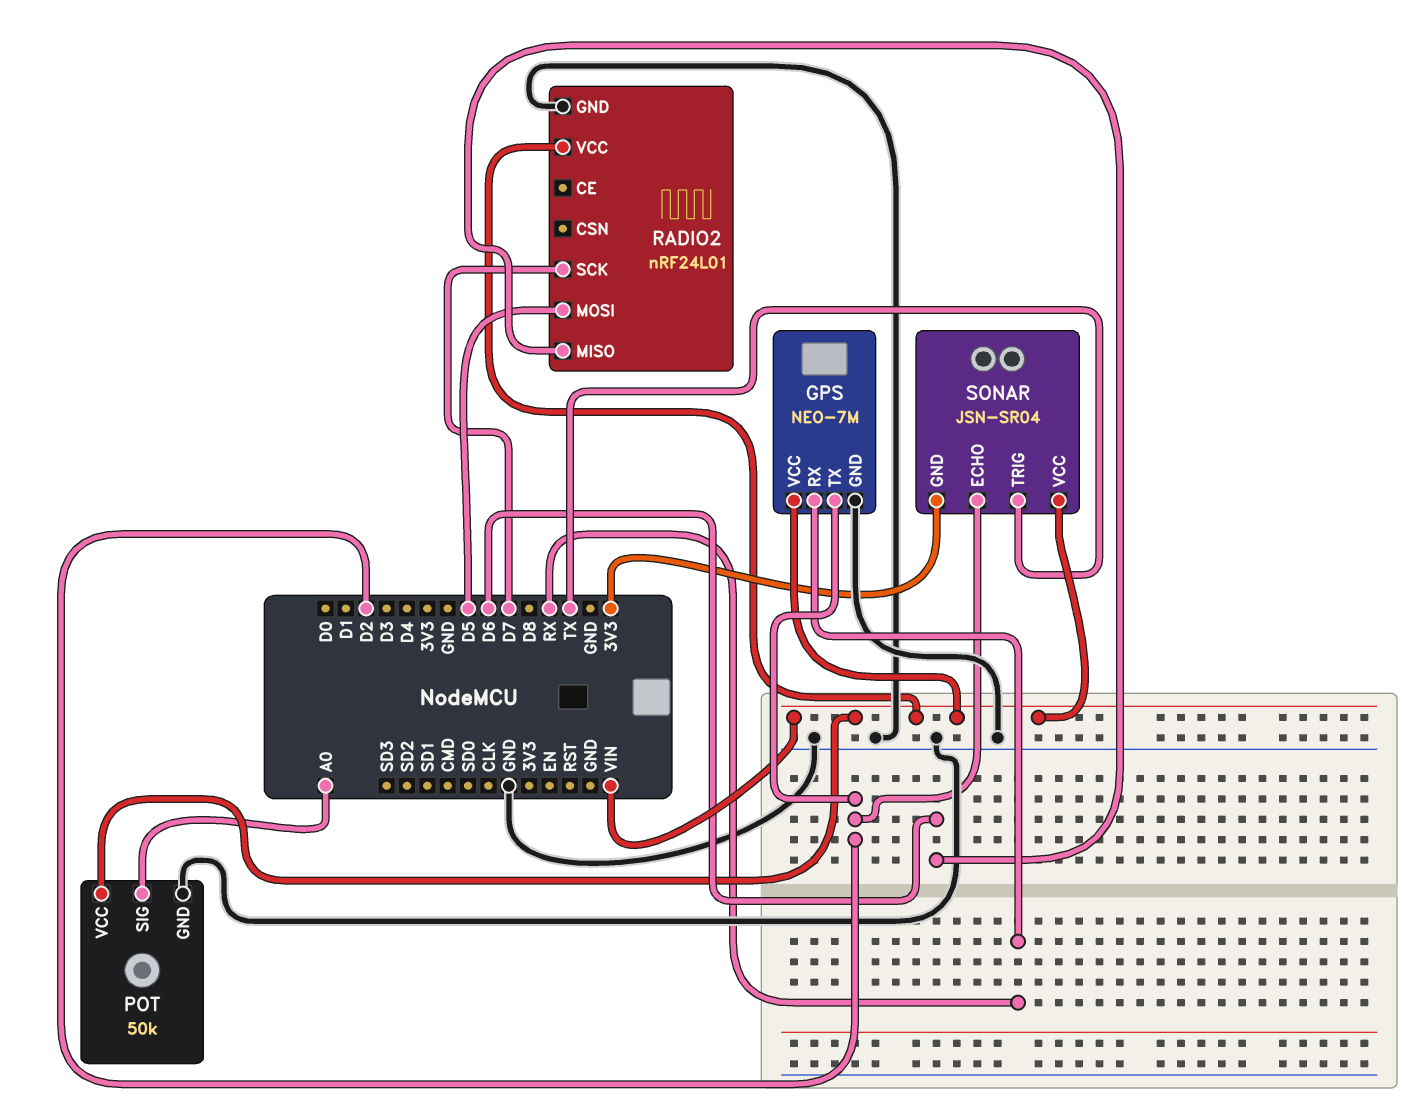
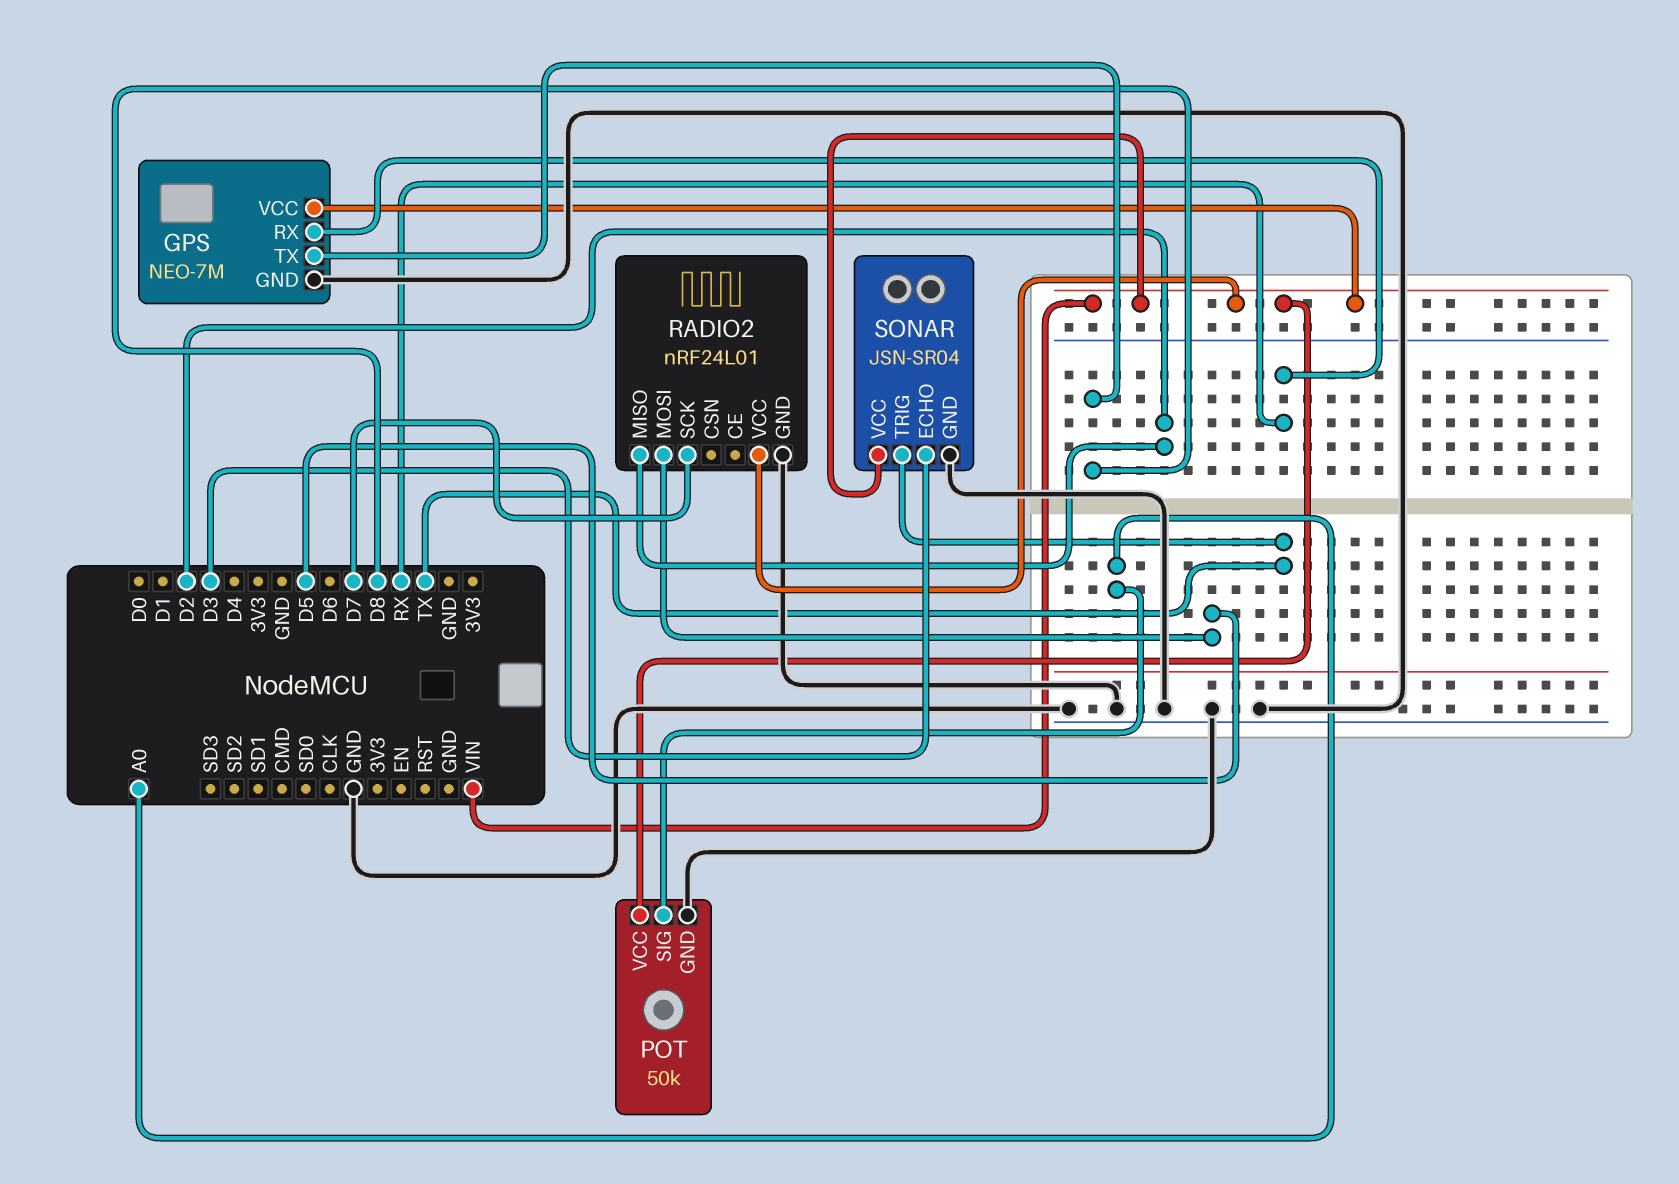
GPS pin TX: D2 -> D8
RADIO2 pin MISO: D6 -> D2
SONAR pin ECHO: D2 -> D3
SONAR pin GND: 3V3 -> GND

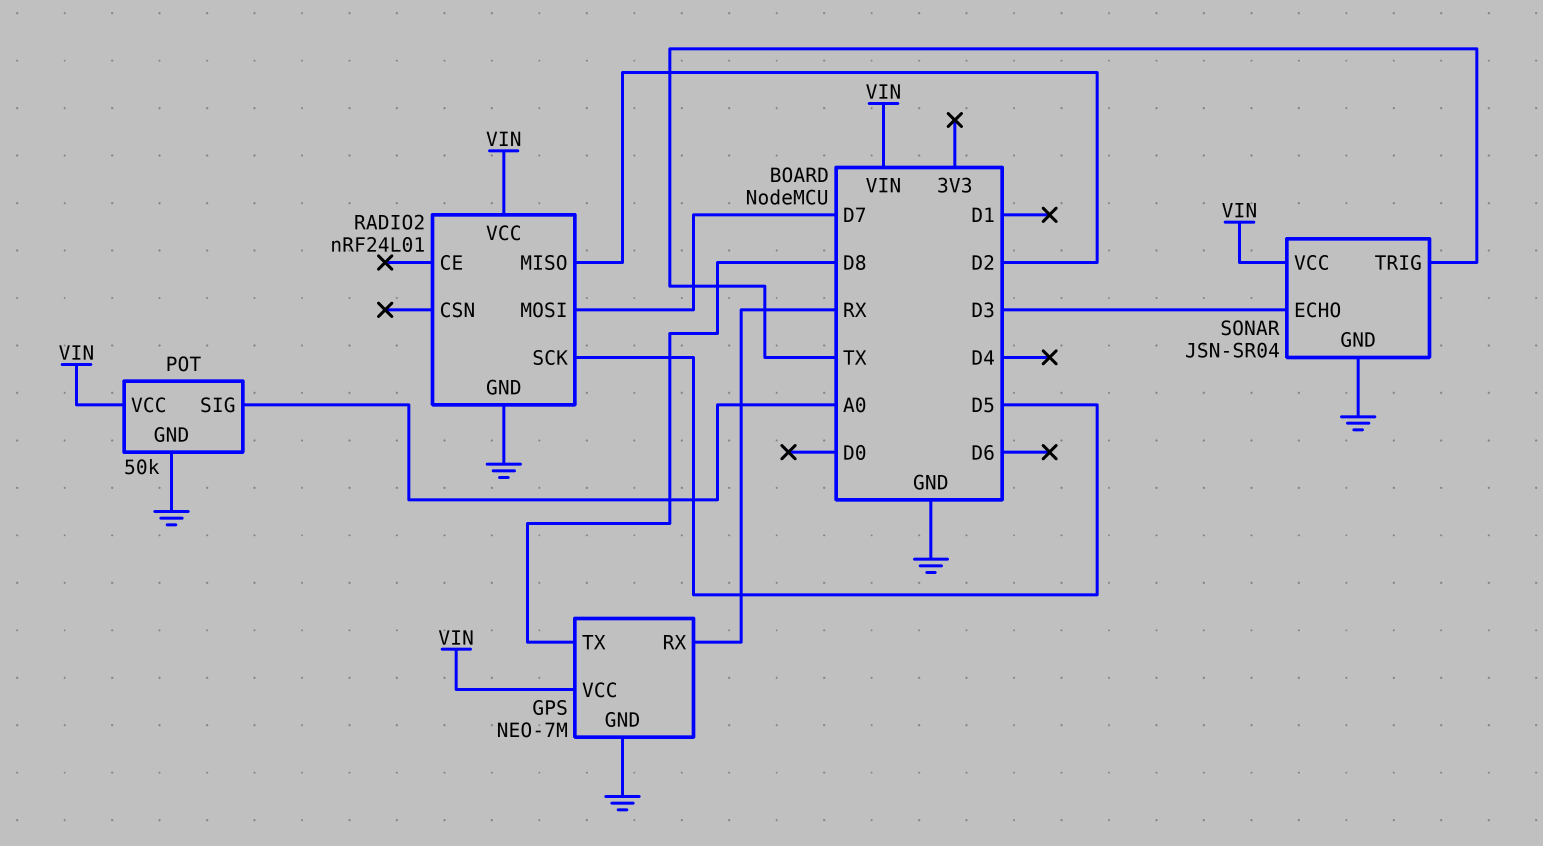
RADIO2 pin MOSI: D5 -> D7
RADIO2 pin SCK: D7 -> D5

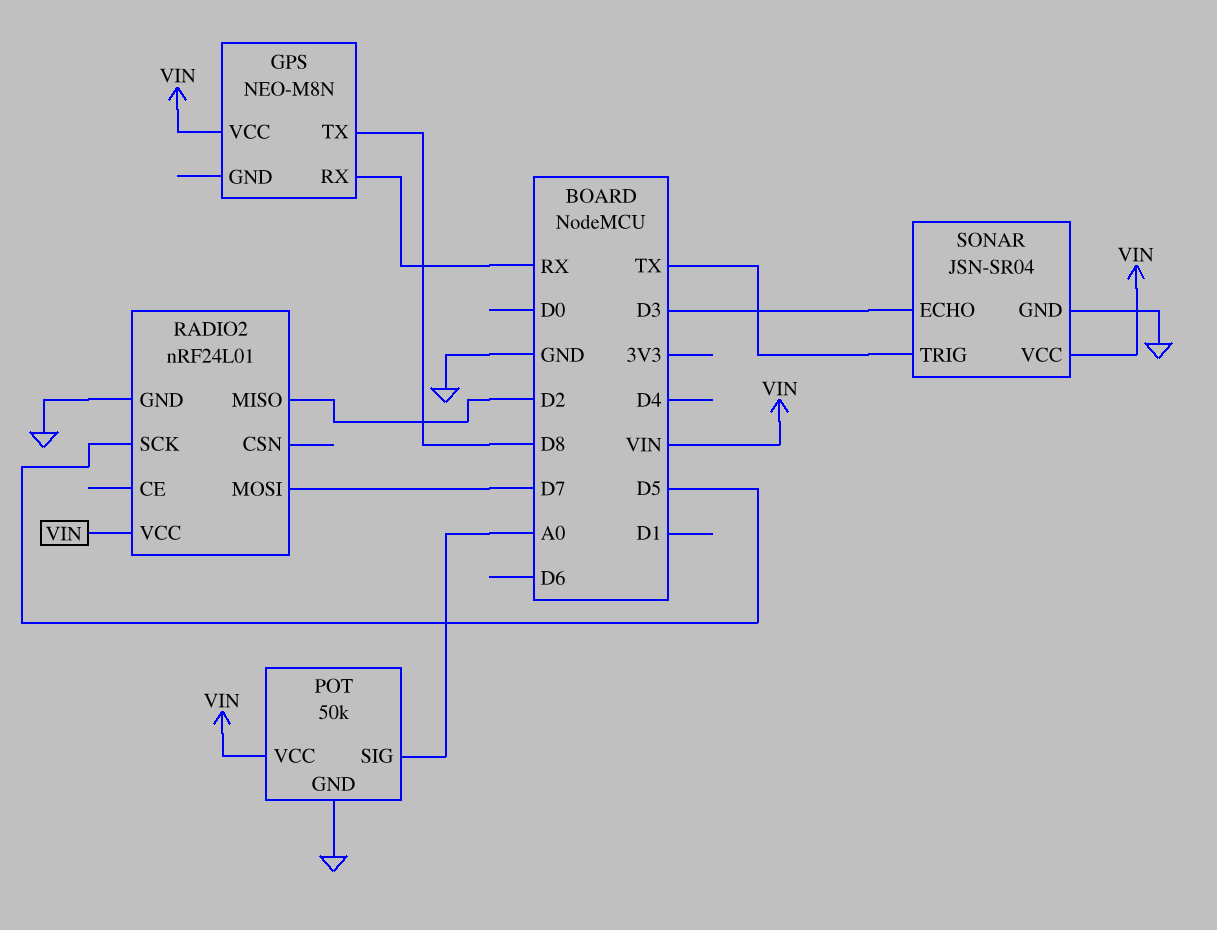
GPS: NEO-7M -> NEO-M8N
GPS pin GND: GND -> none

